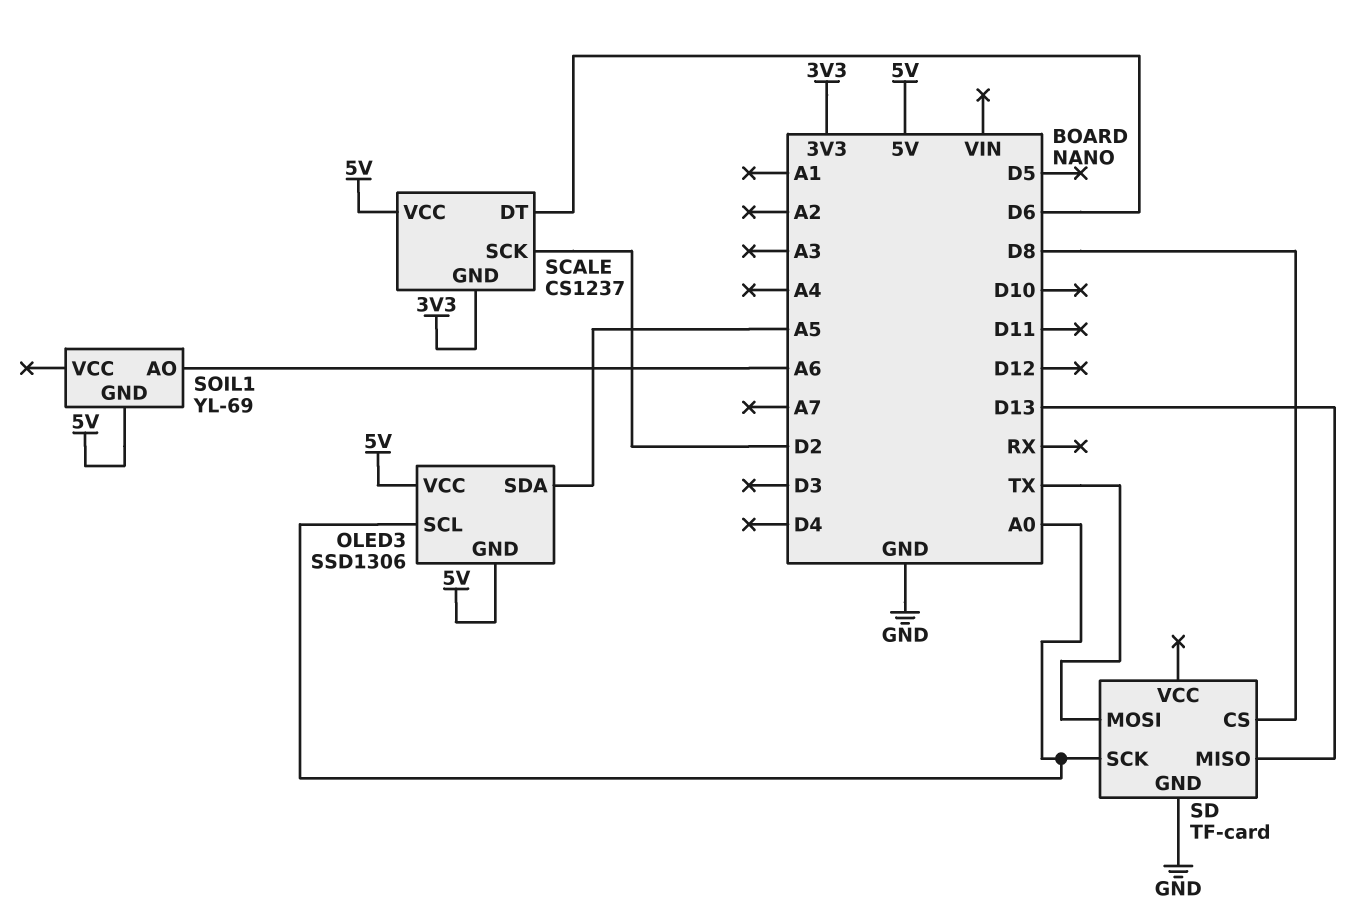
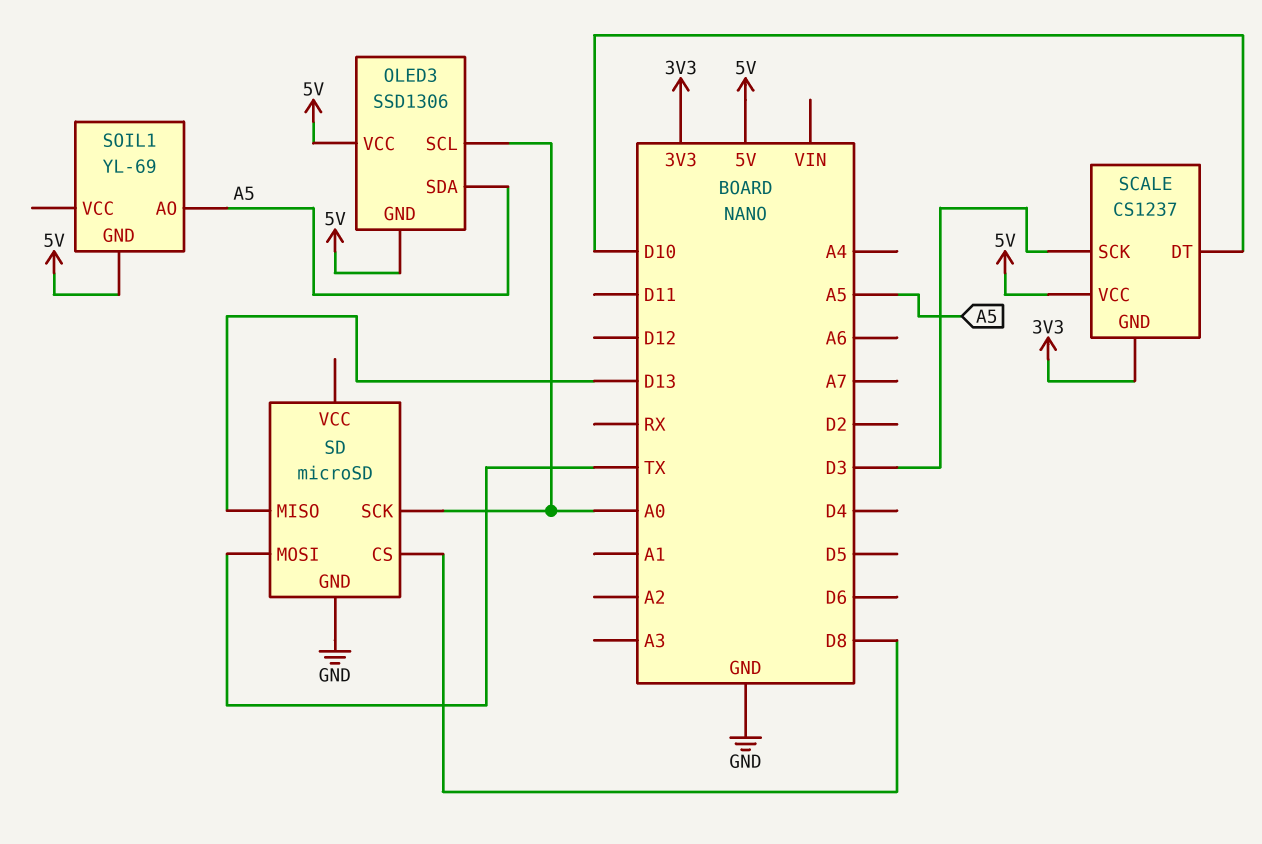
SCALE pin DT: D6 -> D10
SCALE pin SCK: D2 -> D3
SD: TF-card -> microSD
SOIL1 pin AO: A6 -> A5

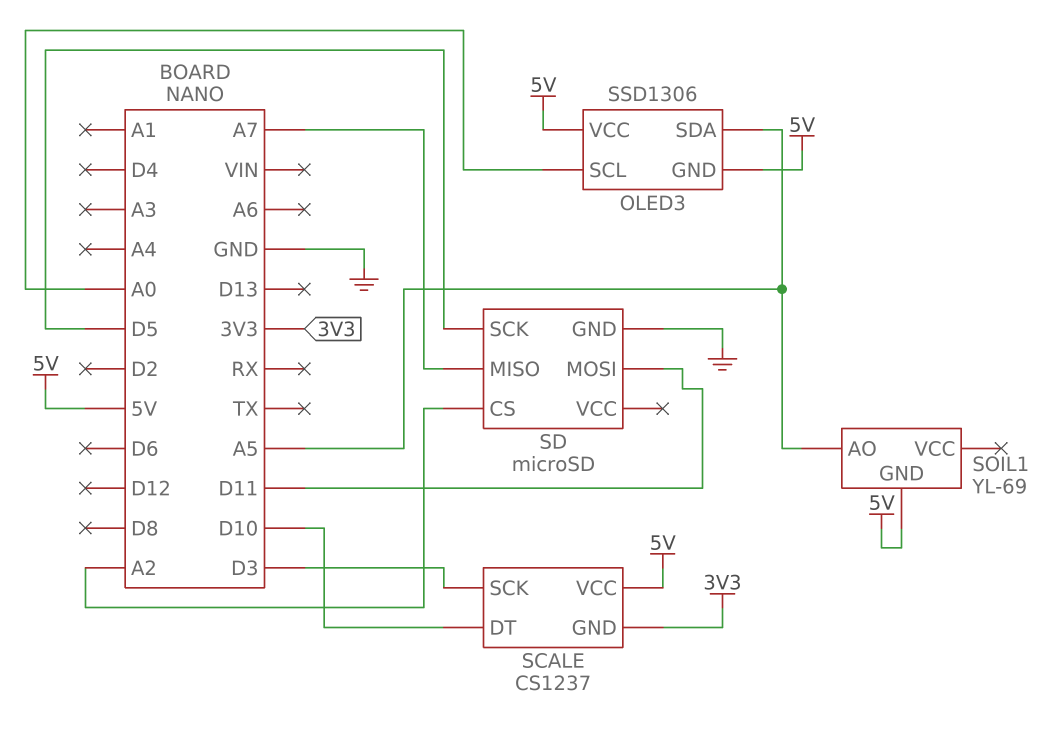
SD pin CS: D8 -> A2
SD pin MISO: D13 -> A7
SD pin MOSI: TX -> D11
SD pin SCK: A0 -> D5

